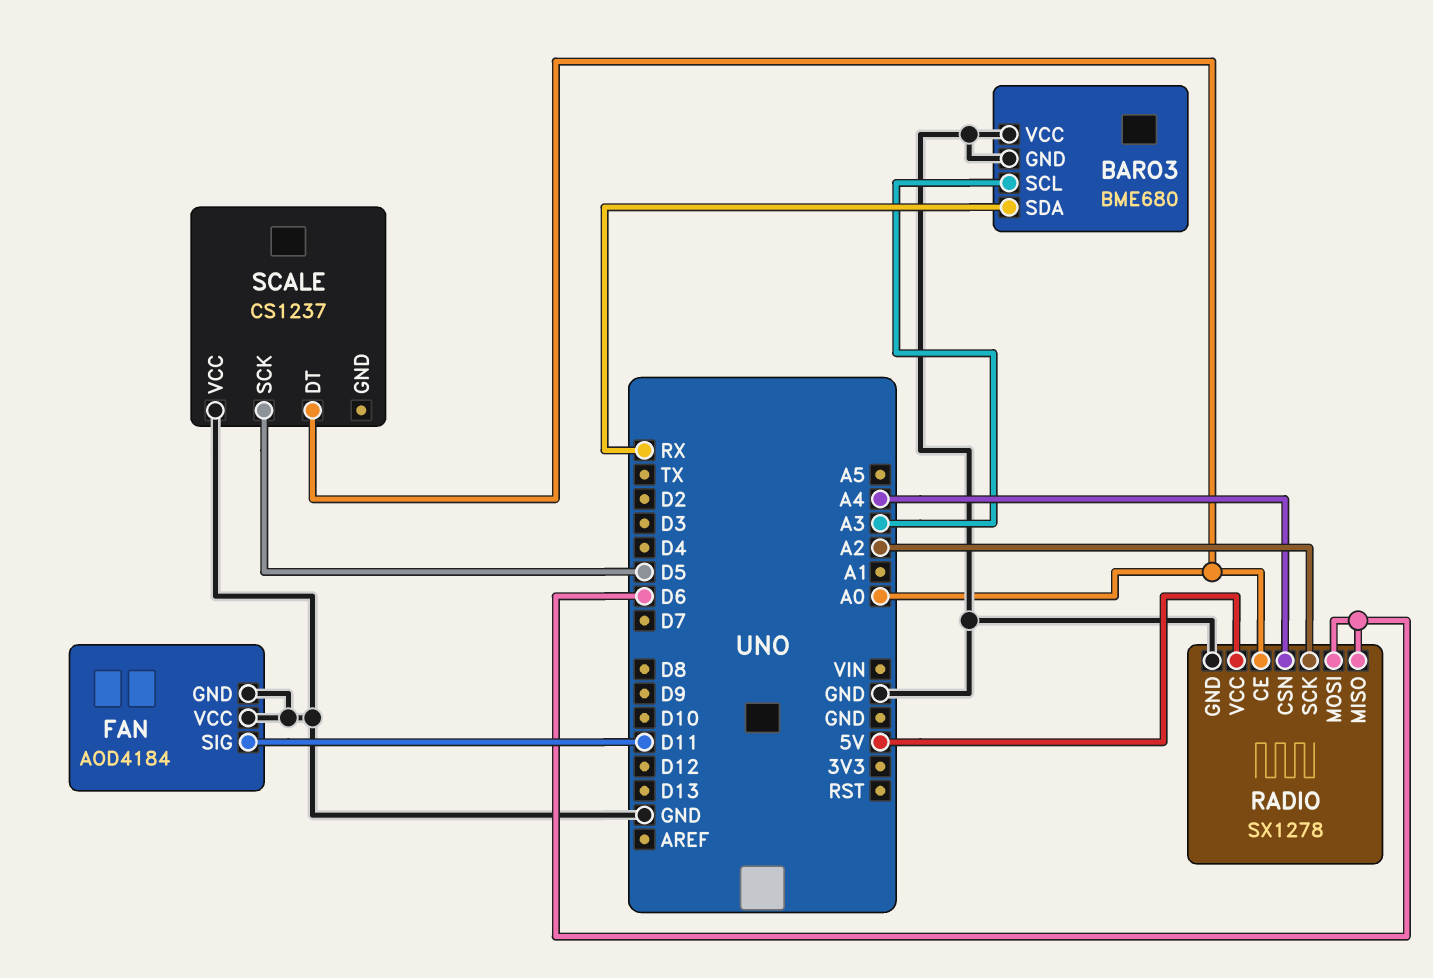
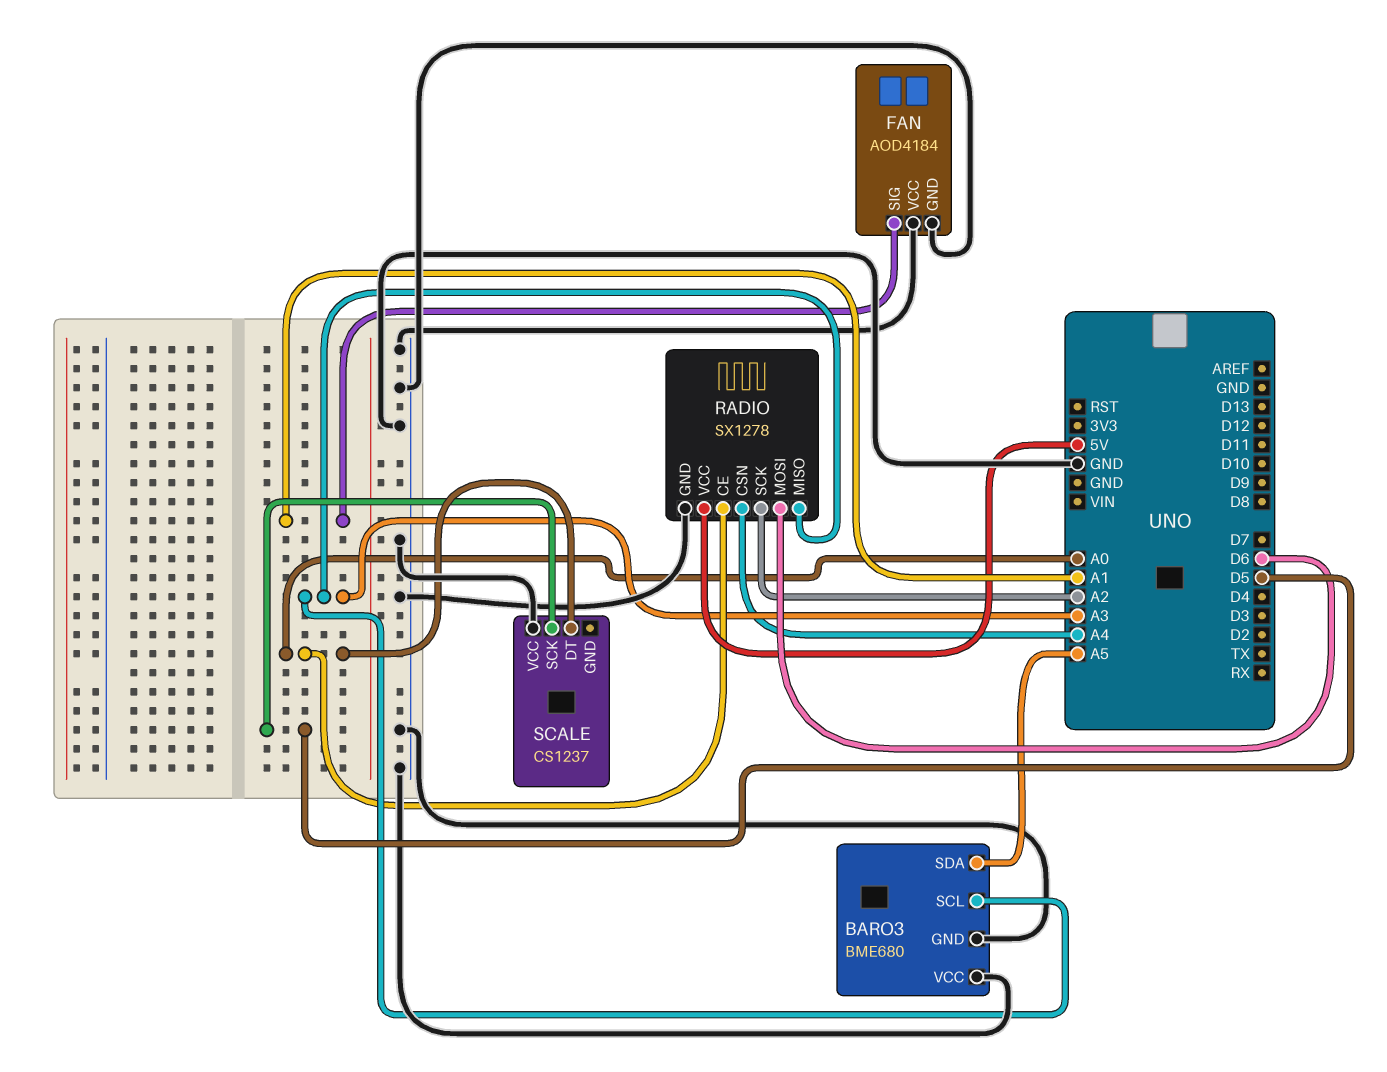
BARO3 pin SDA: RX -> A5
FAN pin SIG: D11 -> A1
RADIO pin MISO: D6 -> A3

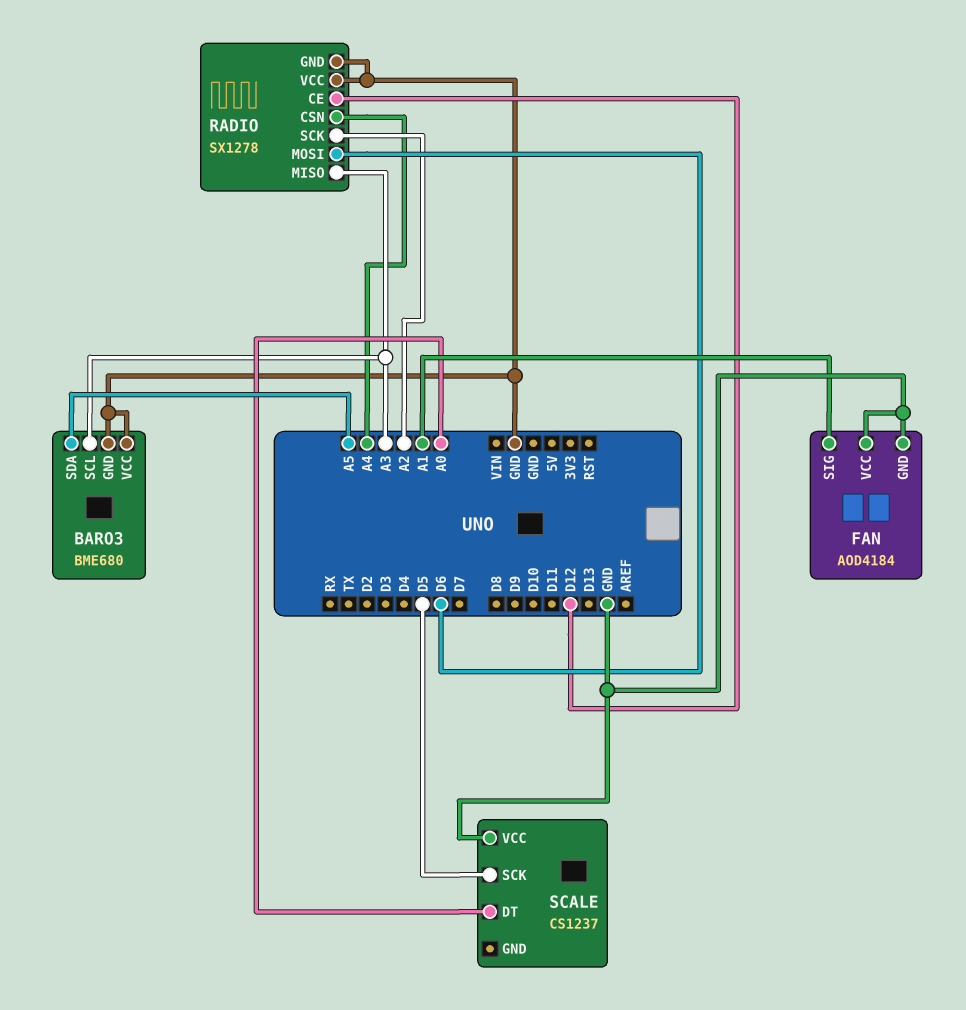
RADIO pin CE: A0 -> D12
RADIO pin VCC: 5V -> GND

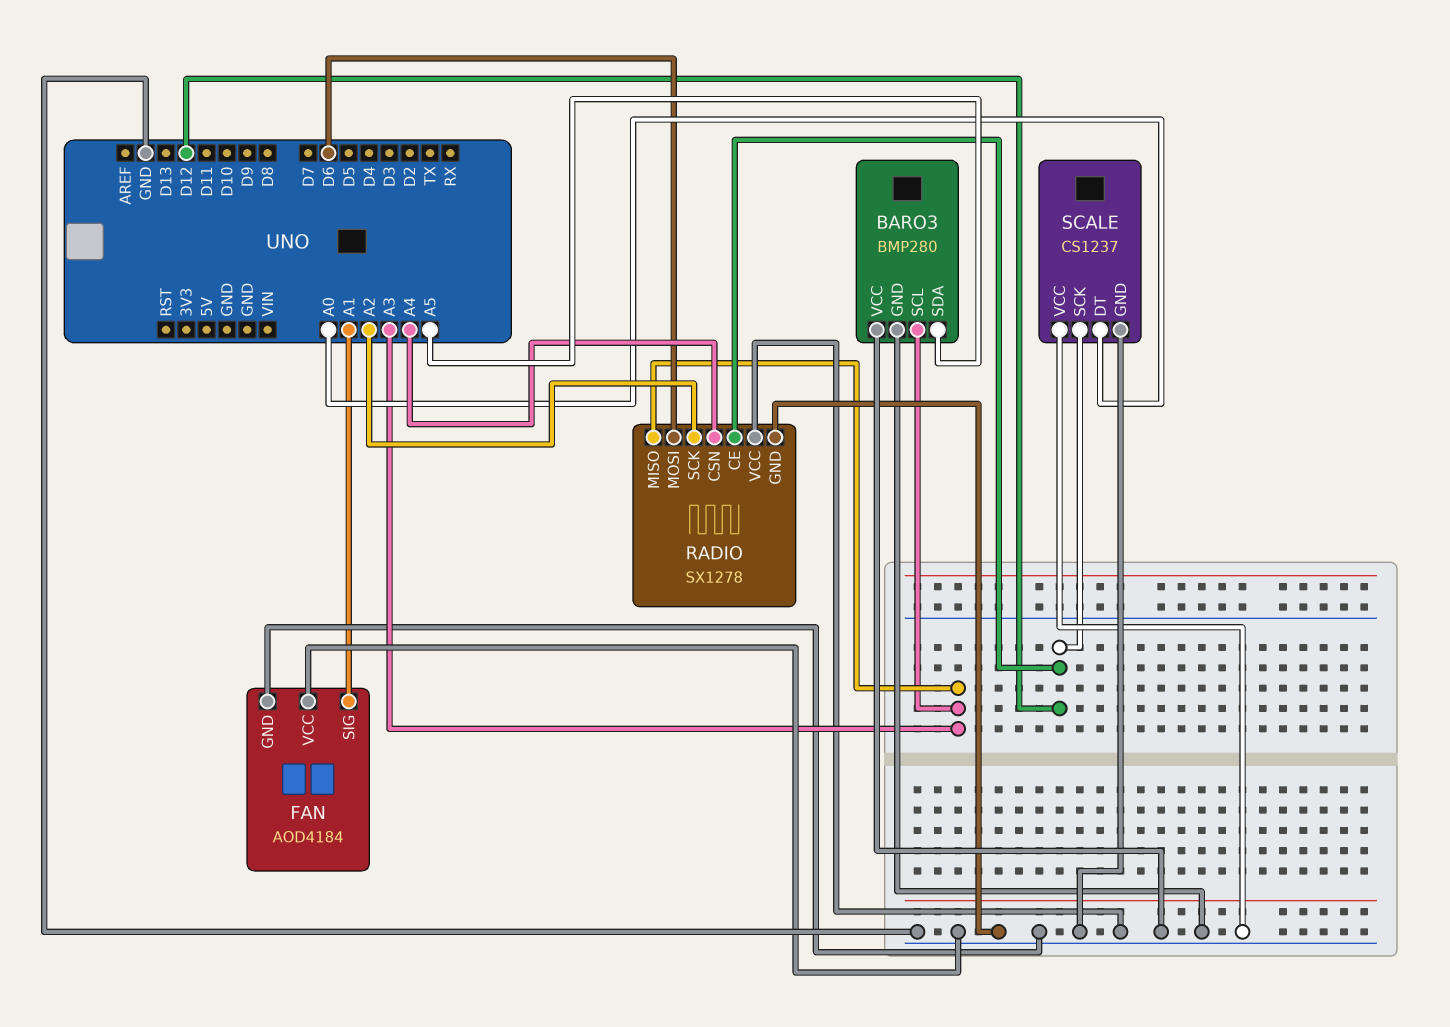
BARO3: BME680 -> BMP280
SCALE pin GND: none -> GND
SCALE pin SCK: D5 -> D12

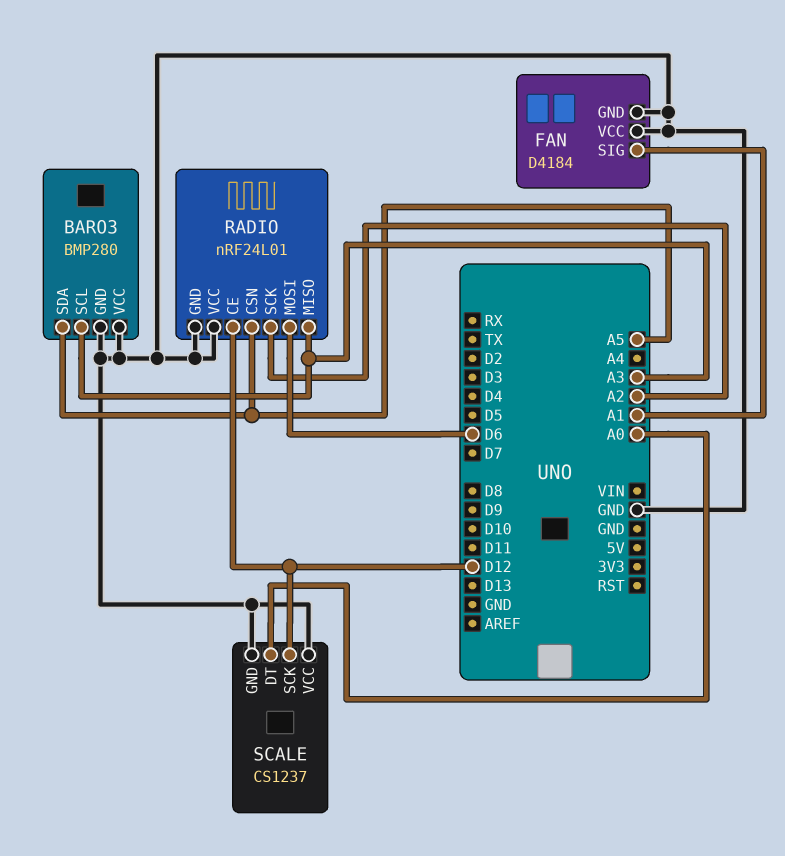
FAN: AOD4184 -> D4184
RADIO: SX1278 -> nRF24L01
RADIO pin CSN: A4 -> A5

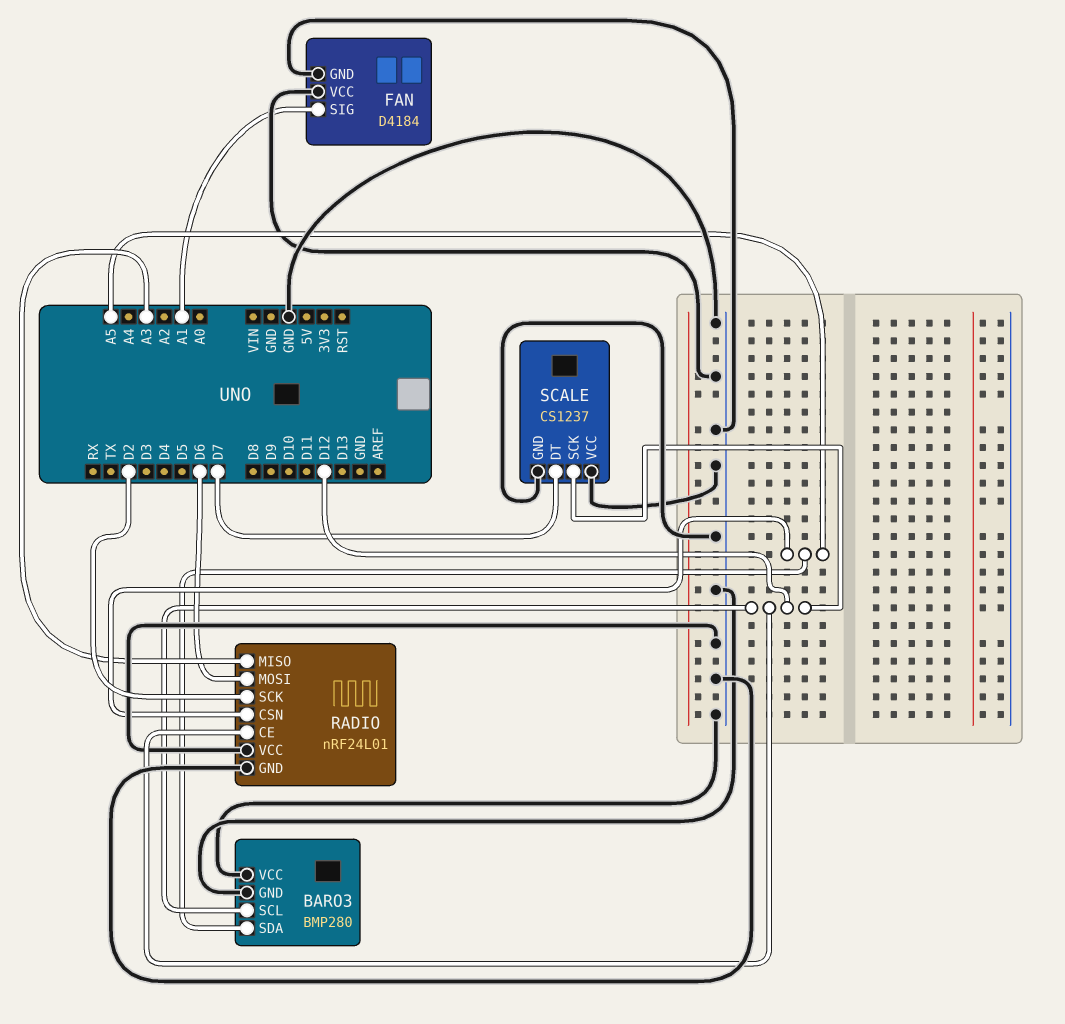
BARO3 pin SCL: A3 -> D12
RADIO pin SCK: A2 -> D2
SCALE pin DT: A0 -> D7

